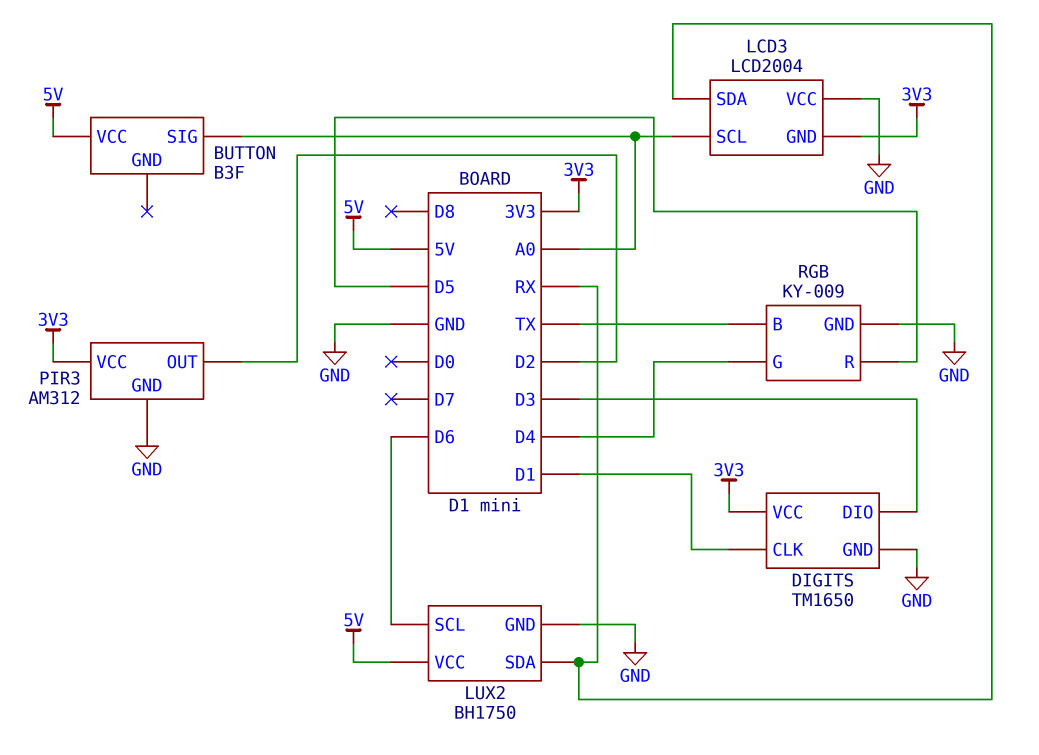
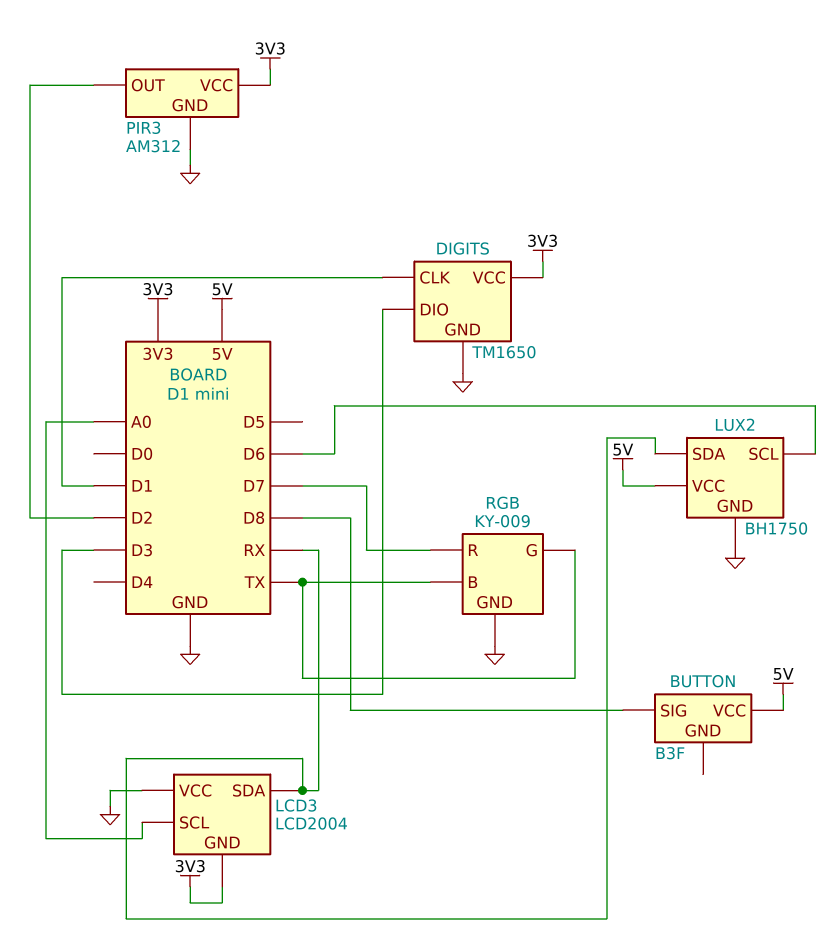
BUTTON pin SIG: A0 -> D8
RGB pin G: D4 -> TX
RGB pin R: D5 -> D7

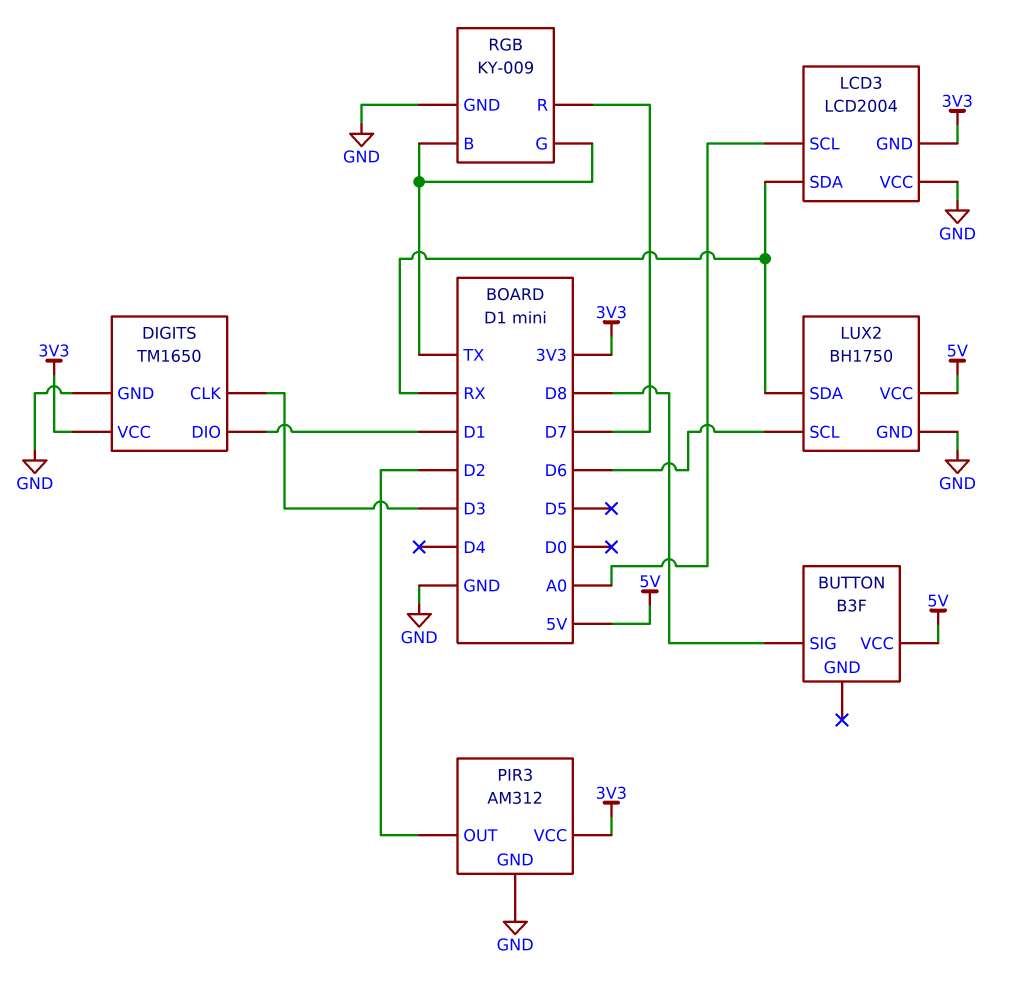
DIGITS pin CLK: D1 -> D3
DIGITS pin DIO: D3 -> D1

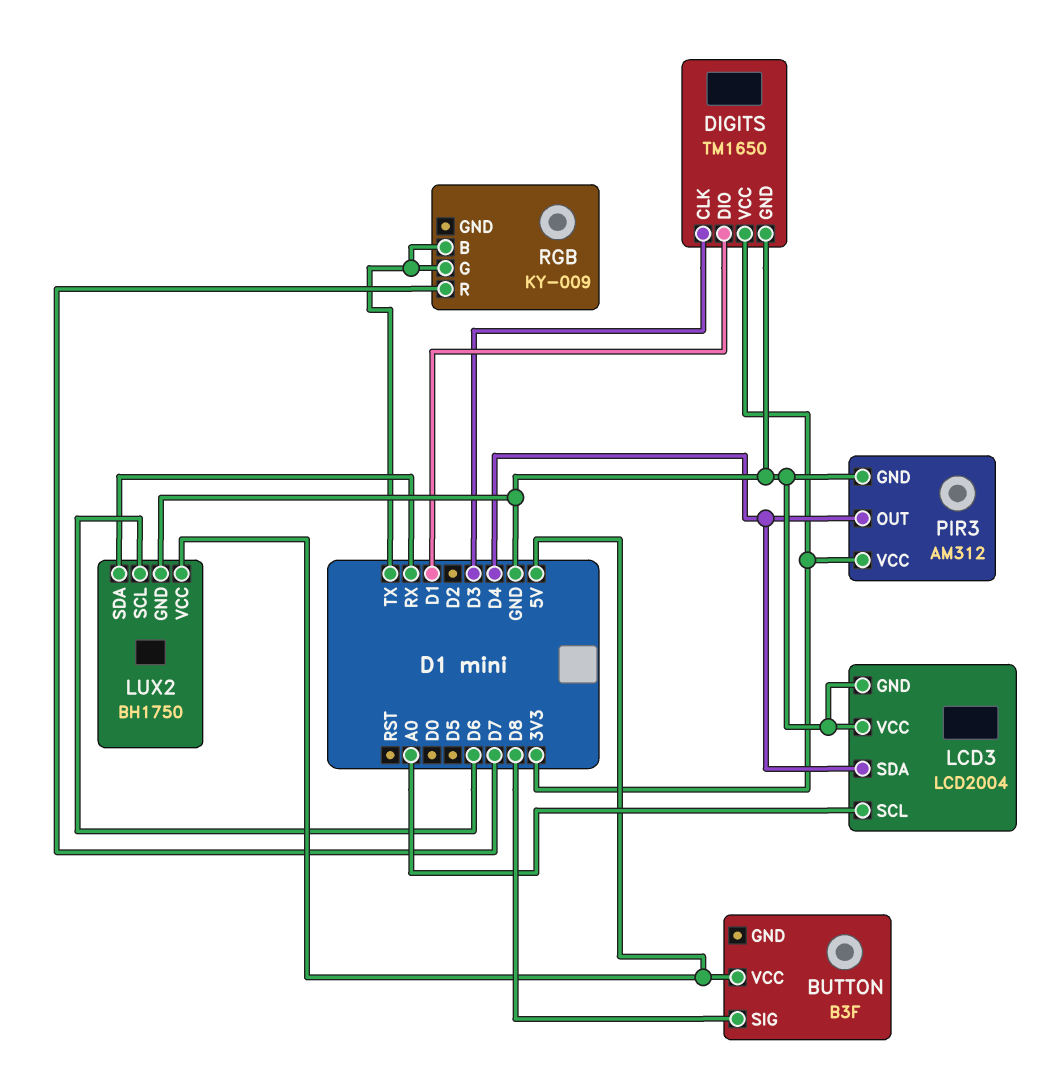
LCD3 pin GND: 3V3 -> GND
LCD3 pin SDA: RX -> D4
PIR3 pin OUT: D2 -> D4
RGB pin GND: GND -> none

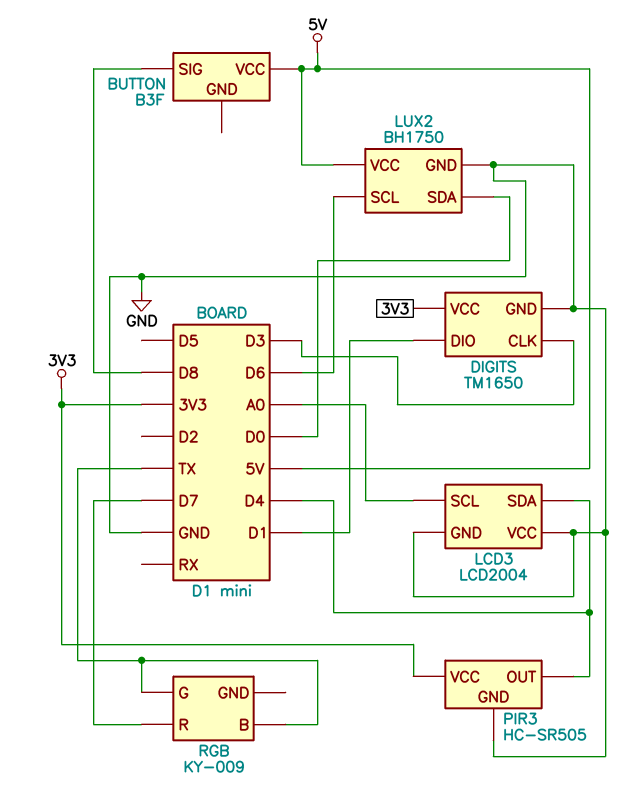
LUX2 pin SDA: RX -> D0
PIR3: AM312 -> HC-SR505

